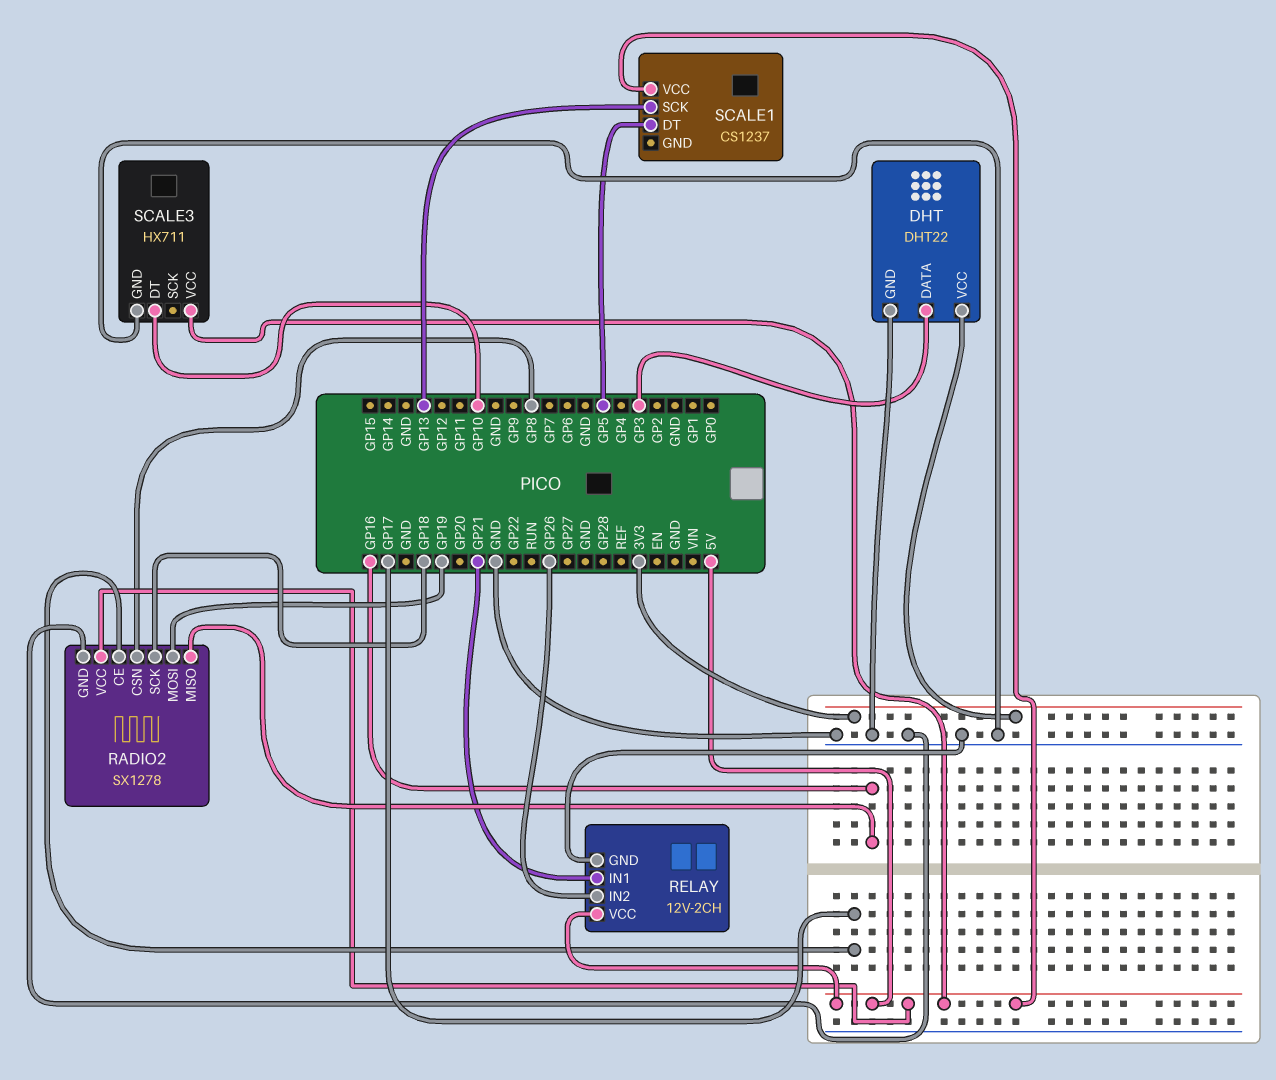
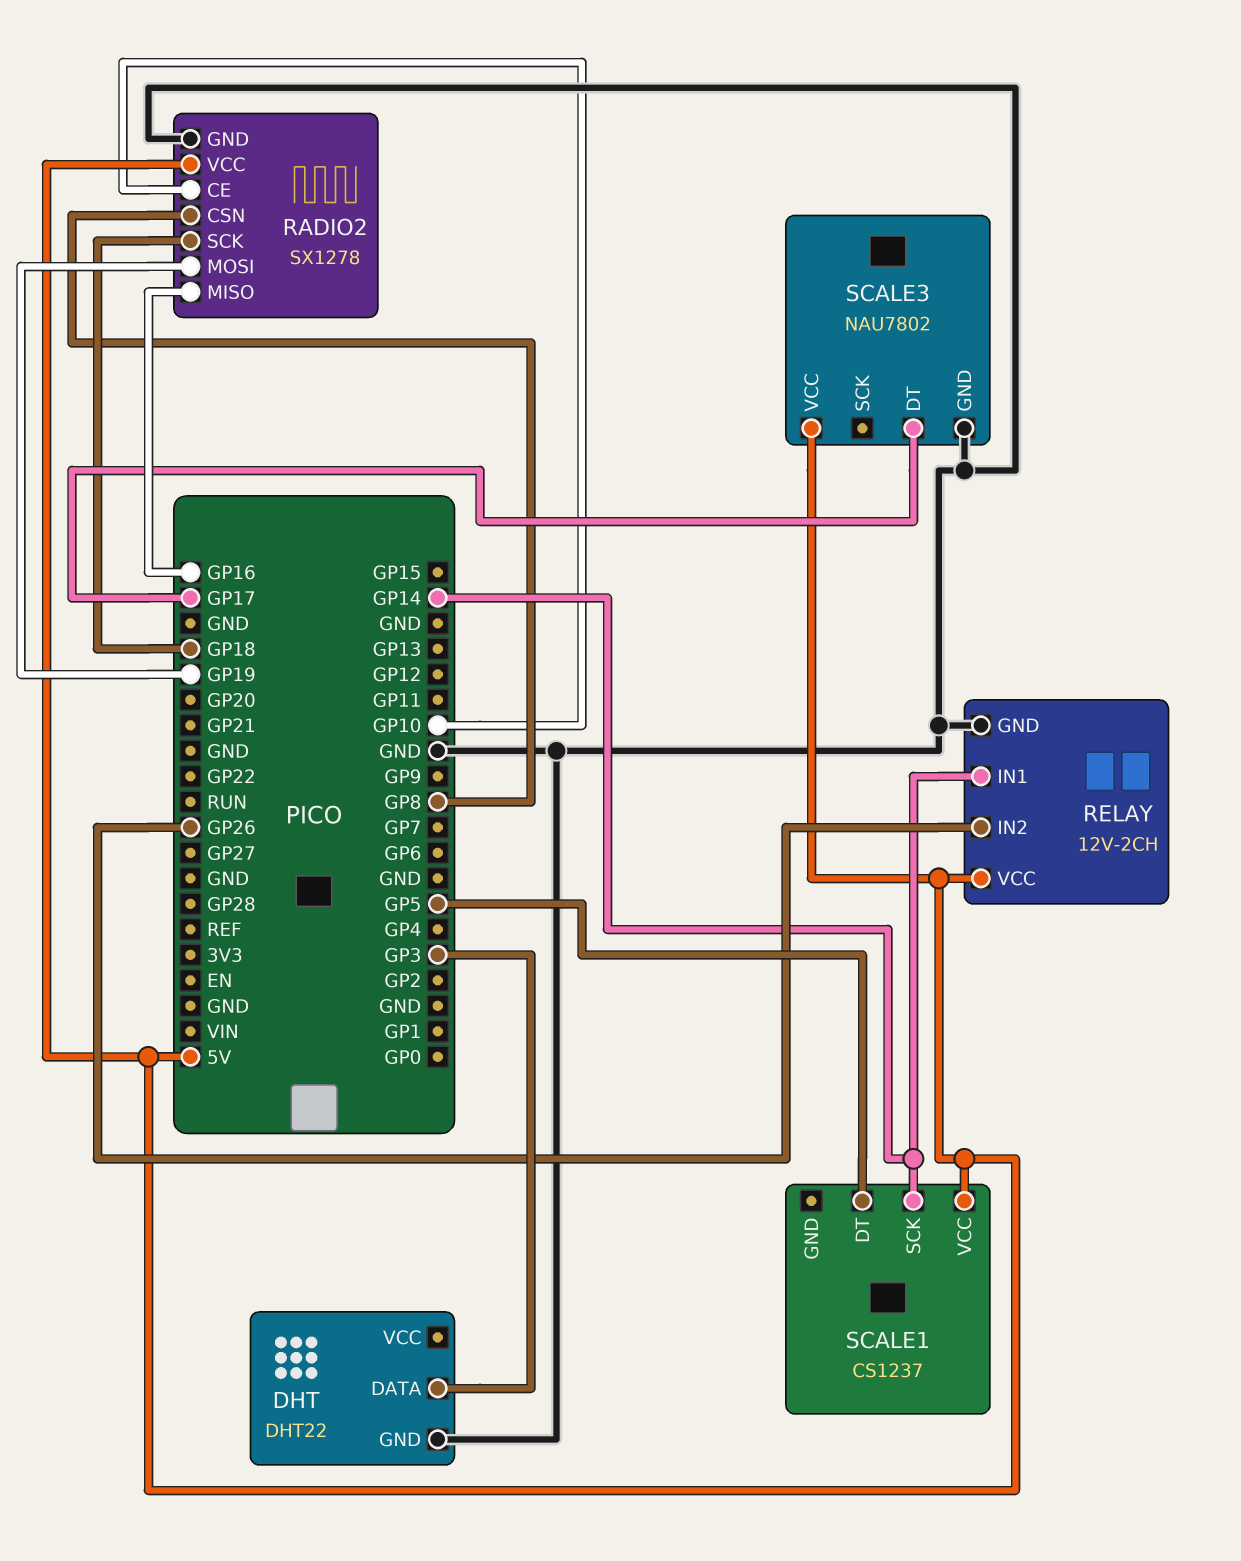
DHT pin VCC: 3V3 -> none
RADIO2 pin CE: GP17 -> GP10
RELAY pin IN1: GP21 -> GP14
SCALE1 pin SCK: GP13 -> GP14
SCALE3: HX711 -> NAU7802
SCALE3 pin DT: GP10 -> GP17

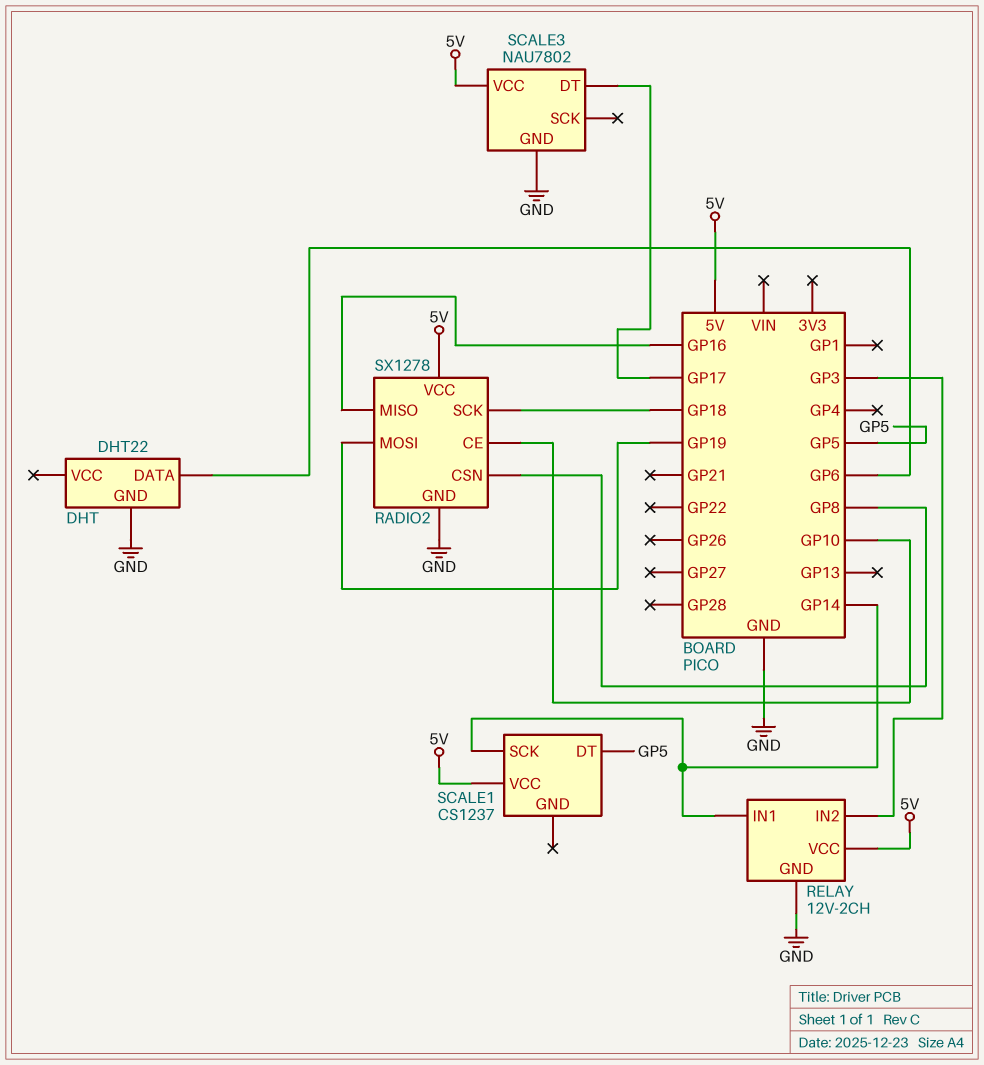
DHT pin DATA: GP3 -> GP6
RELAY pin IN2: GP26 -> GP3

